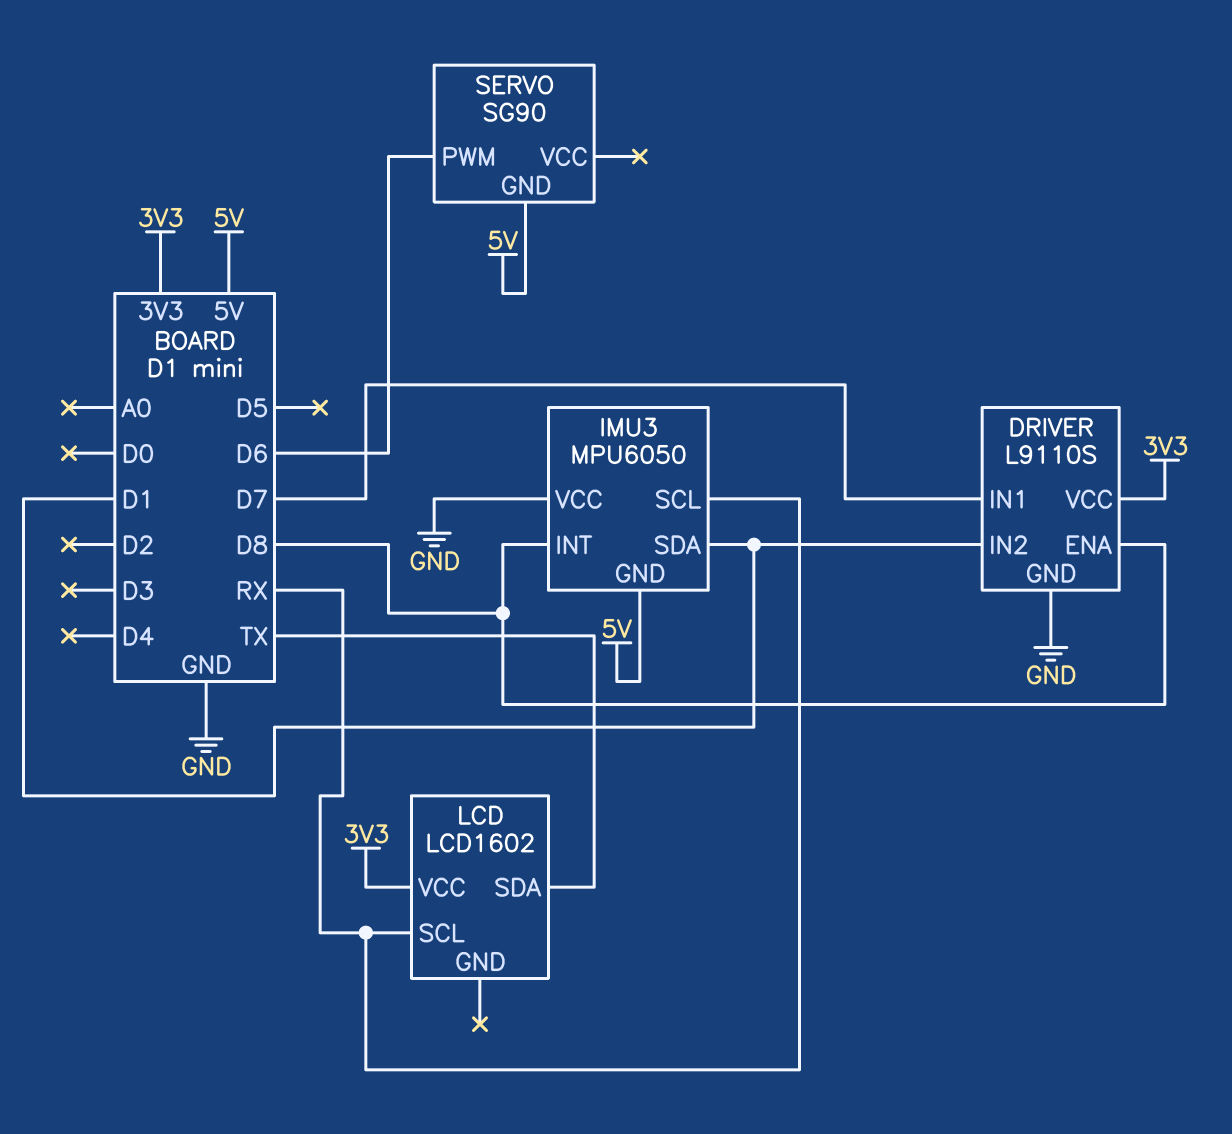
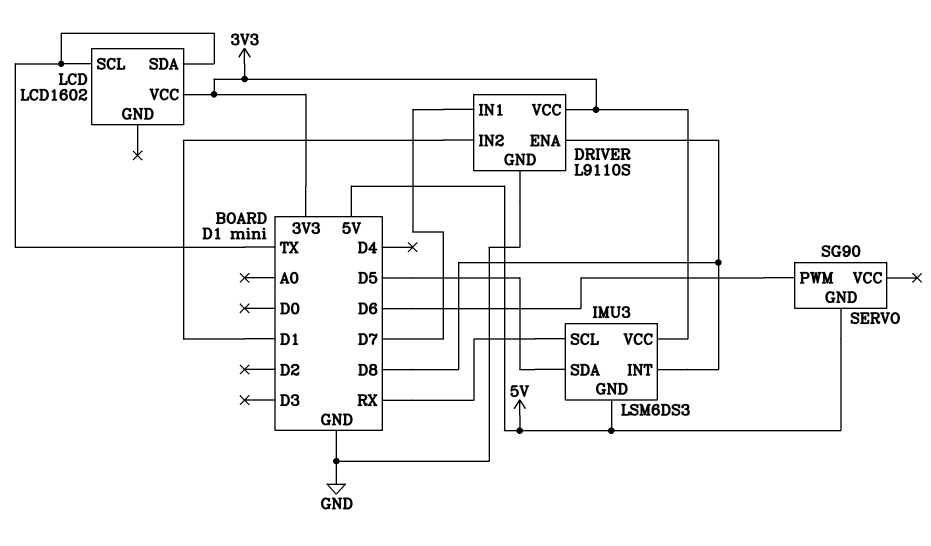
IMU3: MPU6050 -> LSM6DS3
IMU3 pin SDA: D1 -> D5
IMU3 pin VCC: GND -> 3V3
LCD pin SCL: RX -> TX

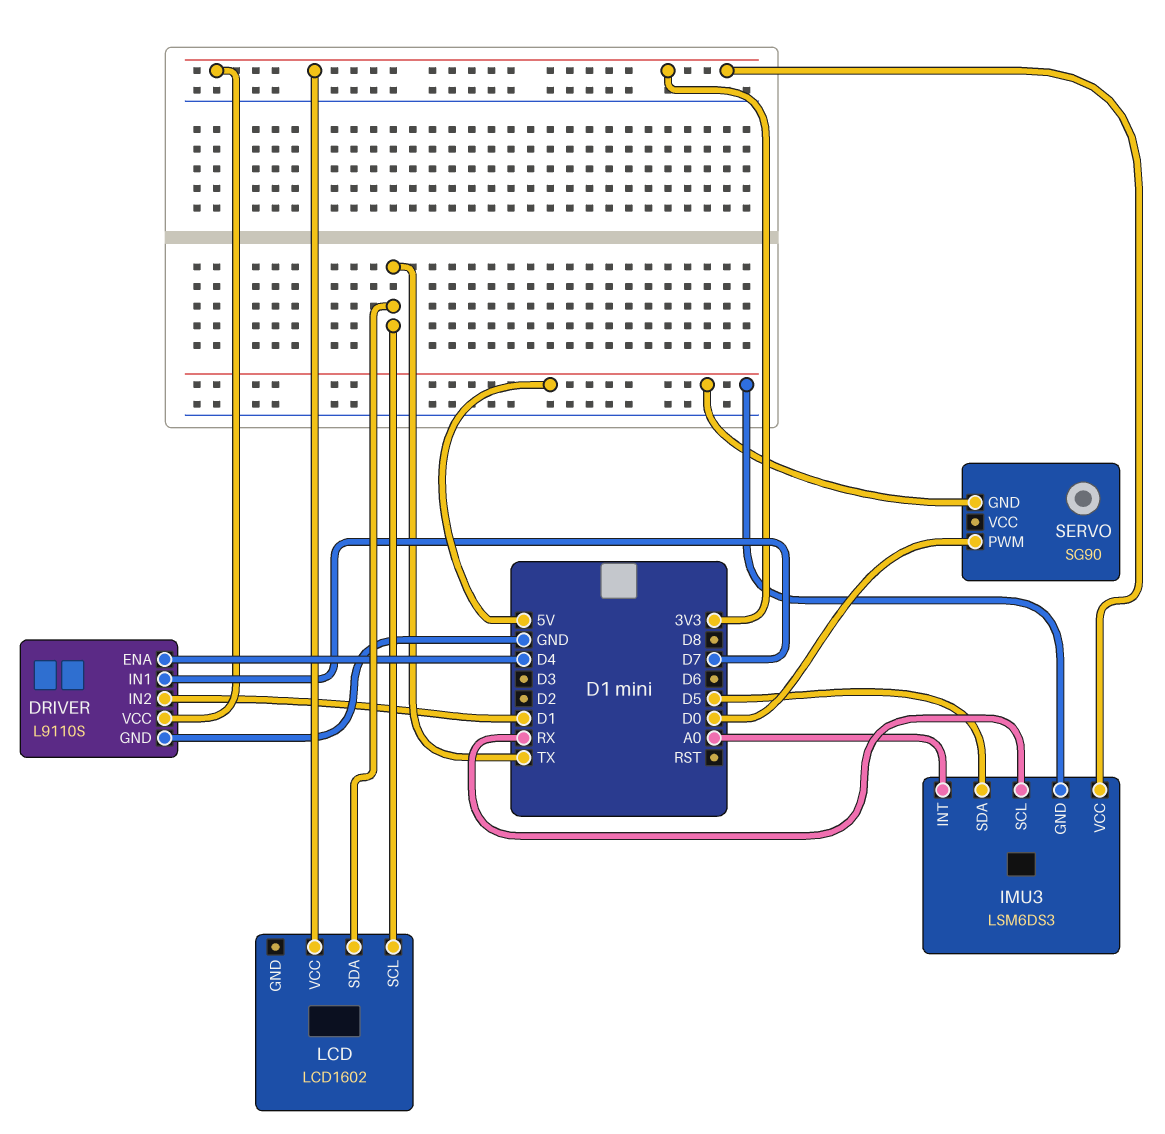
DRIVER pin ENA: D8 -> D4
IMU3 pin INT: D8 -> A0
SERVO pin PWM: D6 -> D0

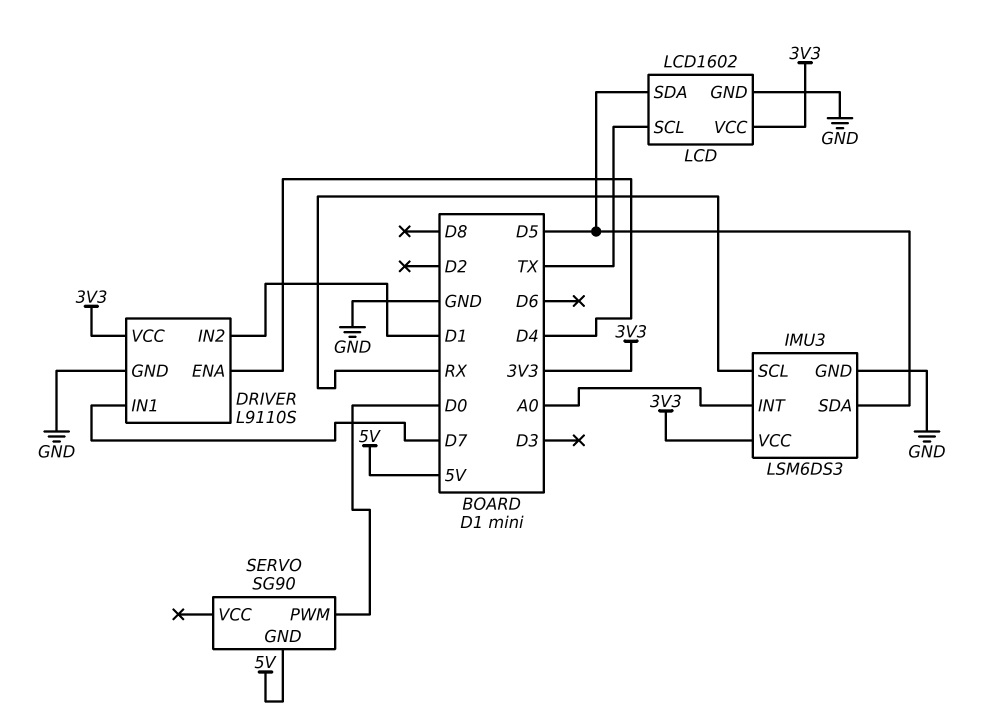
IMU3 pin GND: 5V -> GND
LCD pin GND: none -> GND
LCD pin SDA: TX -> D5

